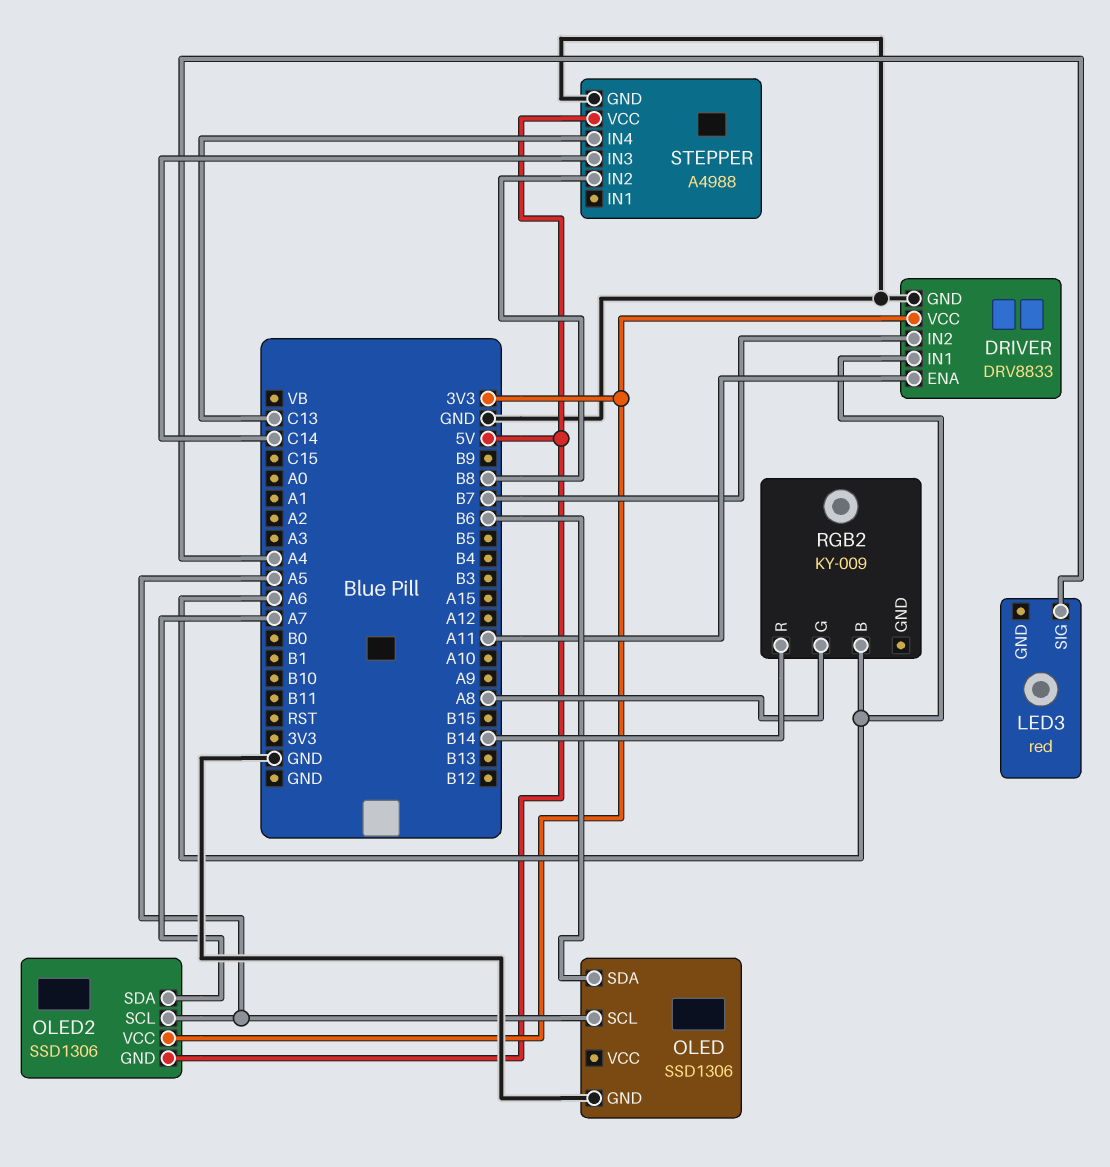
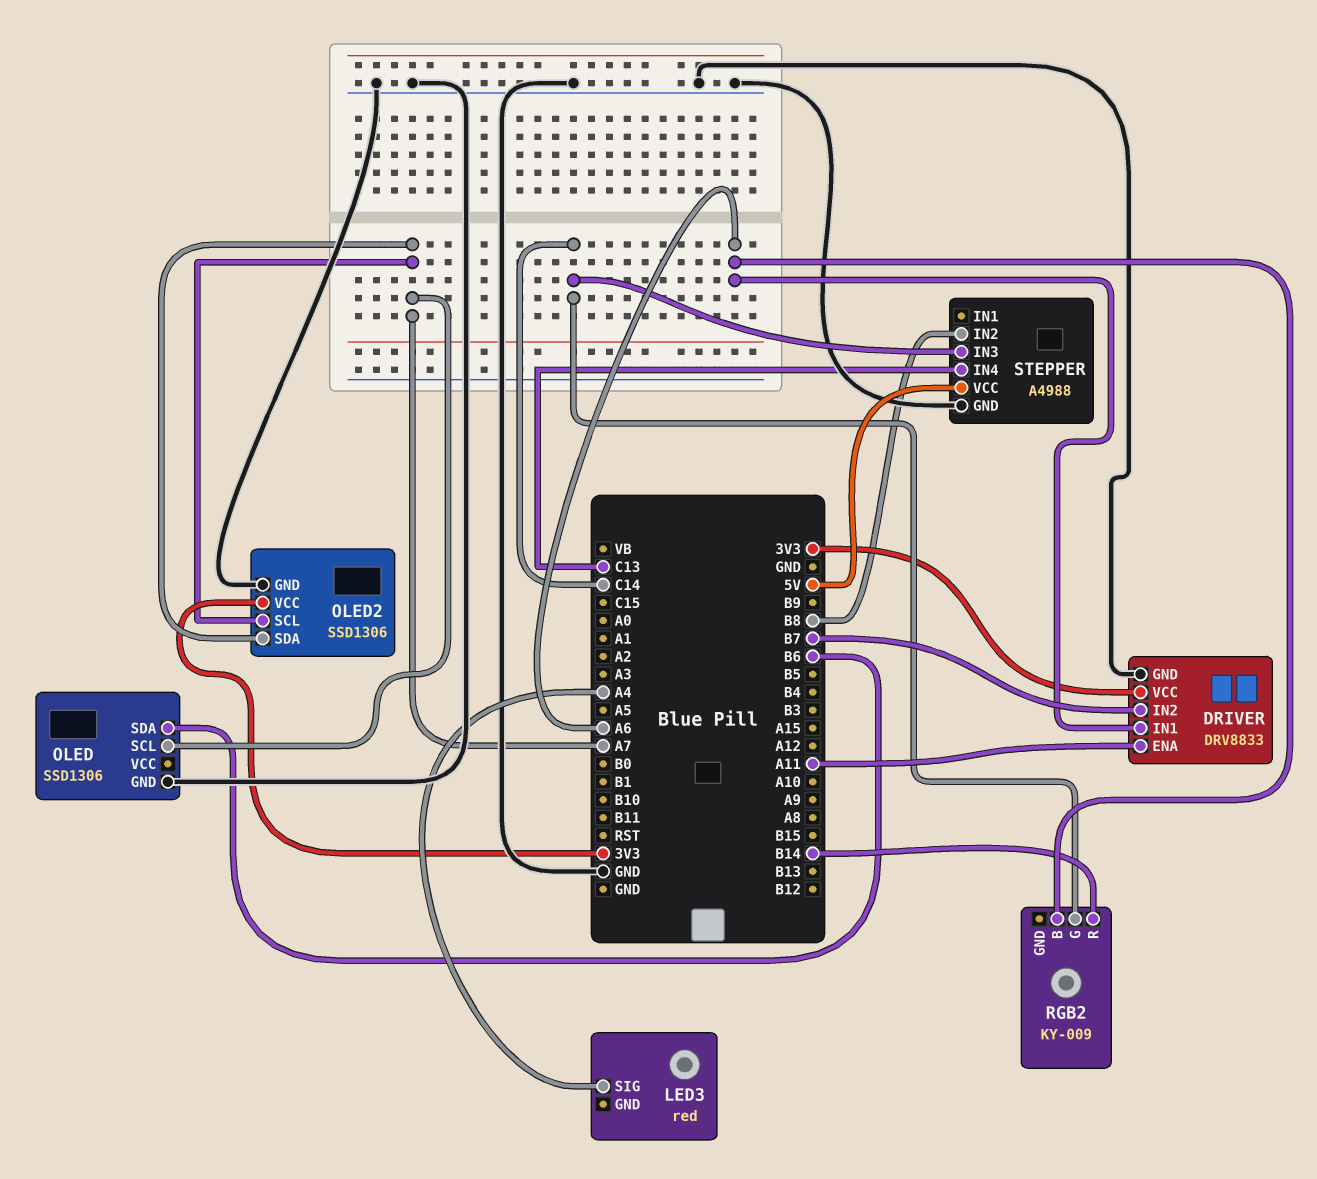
OLED pin SCL: A5 -> A7
OLED2 pin GND: 5V -> GND
OLED2 pin SCL: A5 -> A7
RGB2 pin G: A8 -> C14

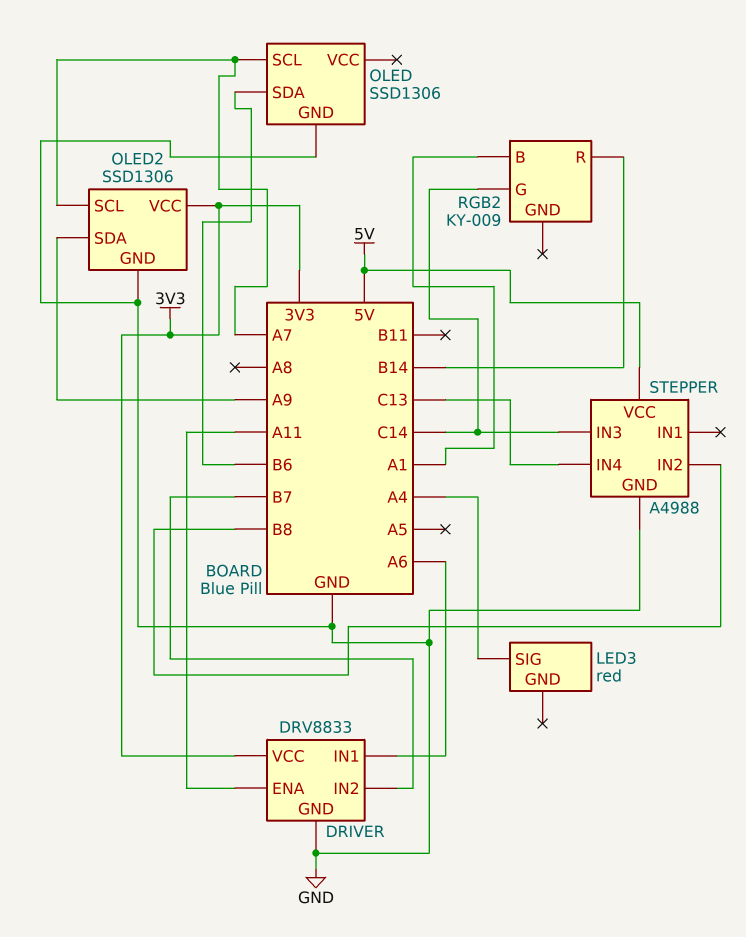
OLED2 pin SDA: A7 -> A9
RGB2 pin B: A6 -> A1

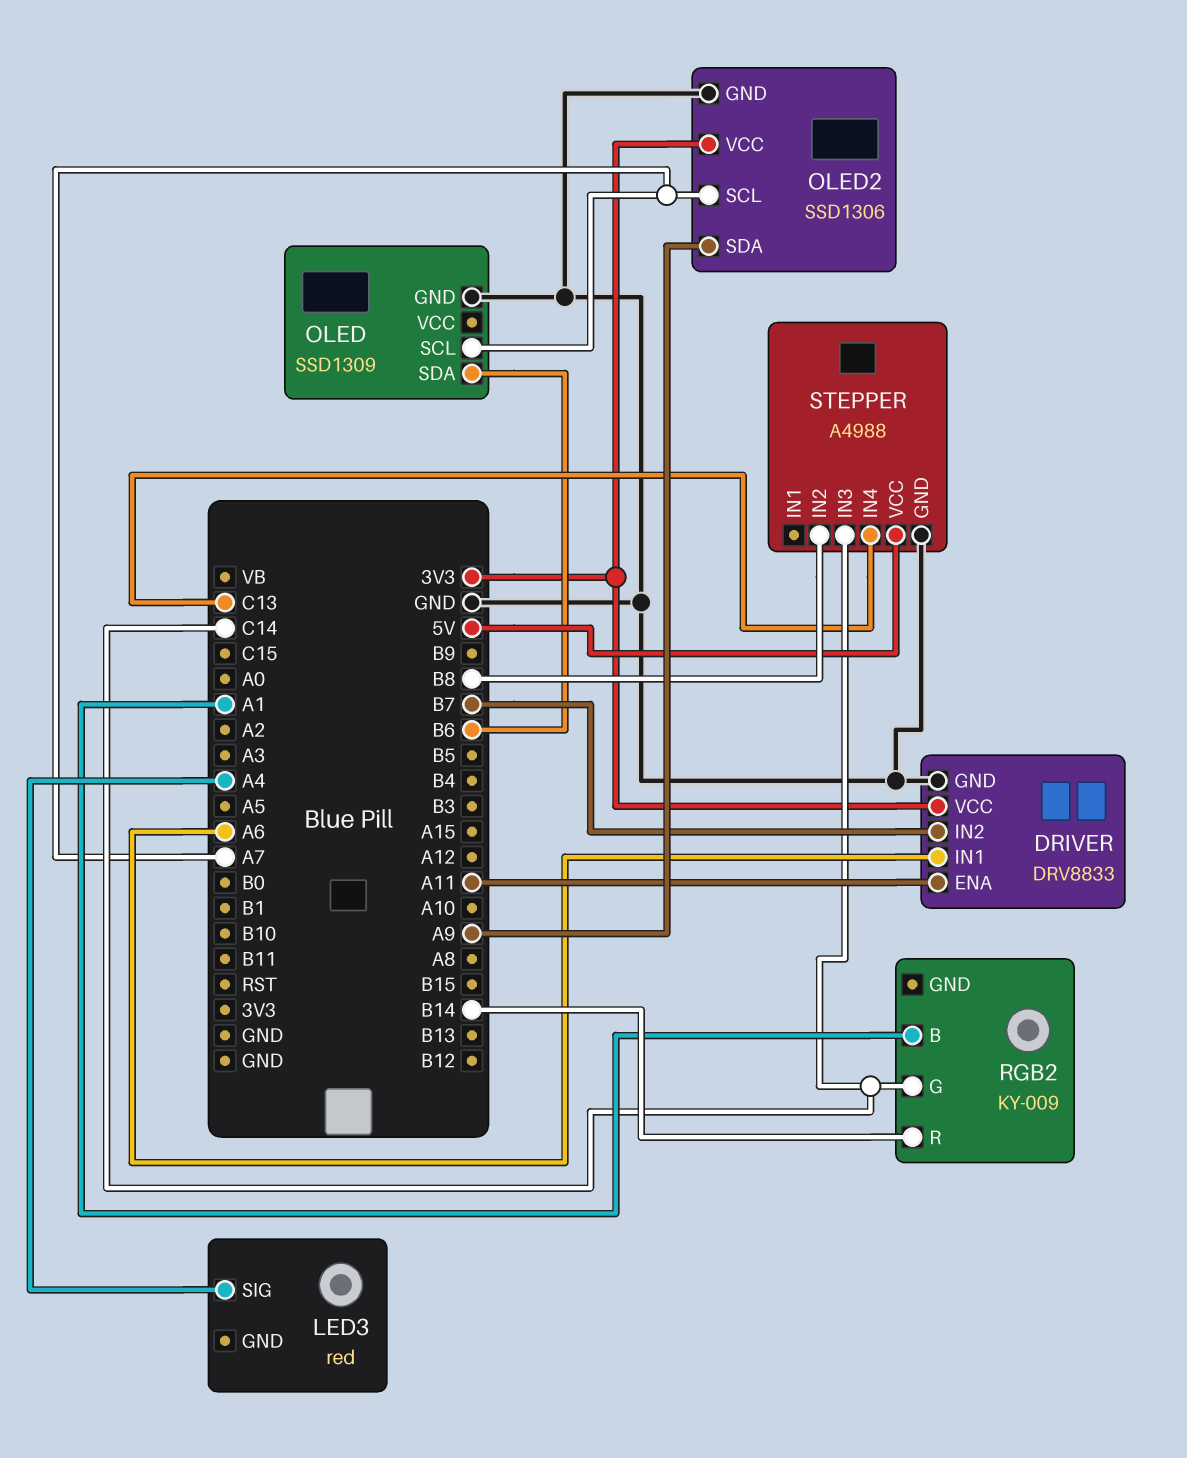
OLED: SSD1306 -> SSD1309

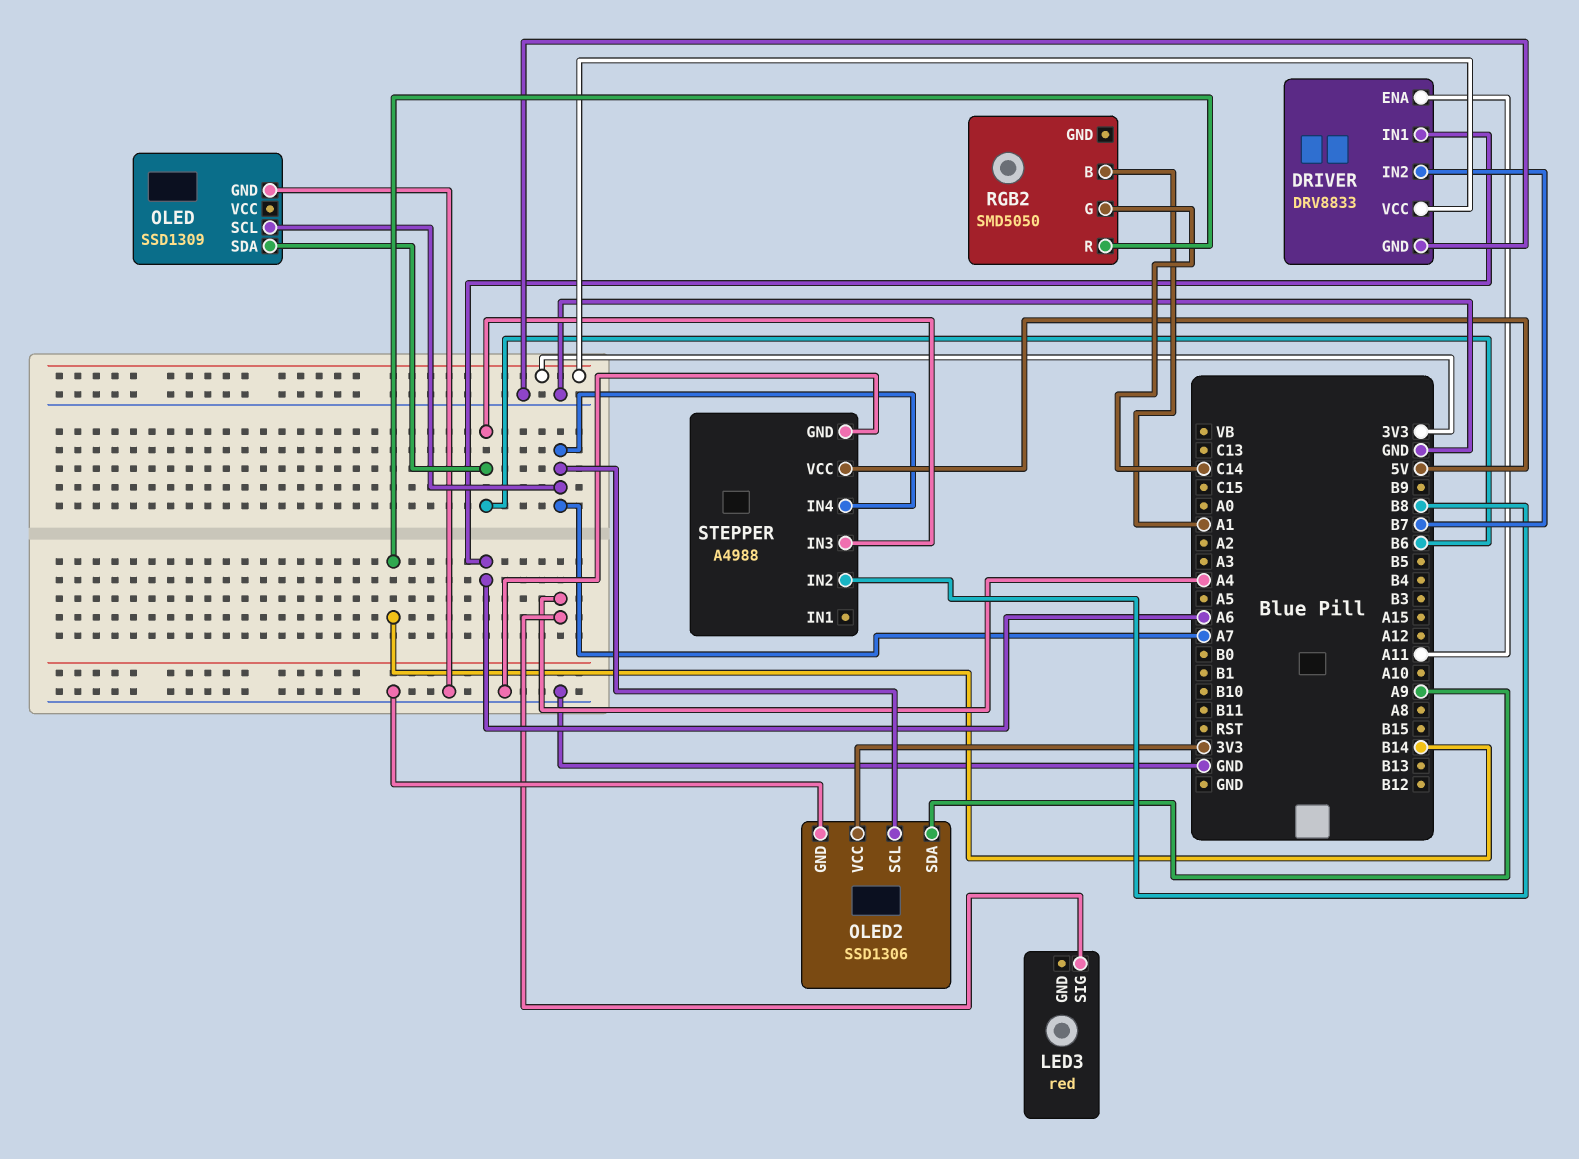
RGB2: KY-009 -> SMD5050
STEPPER pin IN3: C14 -> B6
STEPPER pin IN4: C13 -> A7

